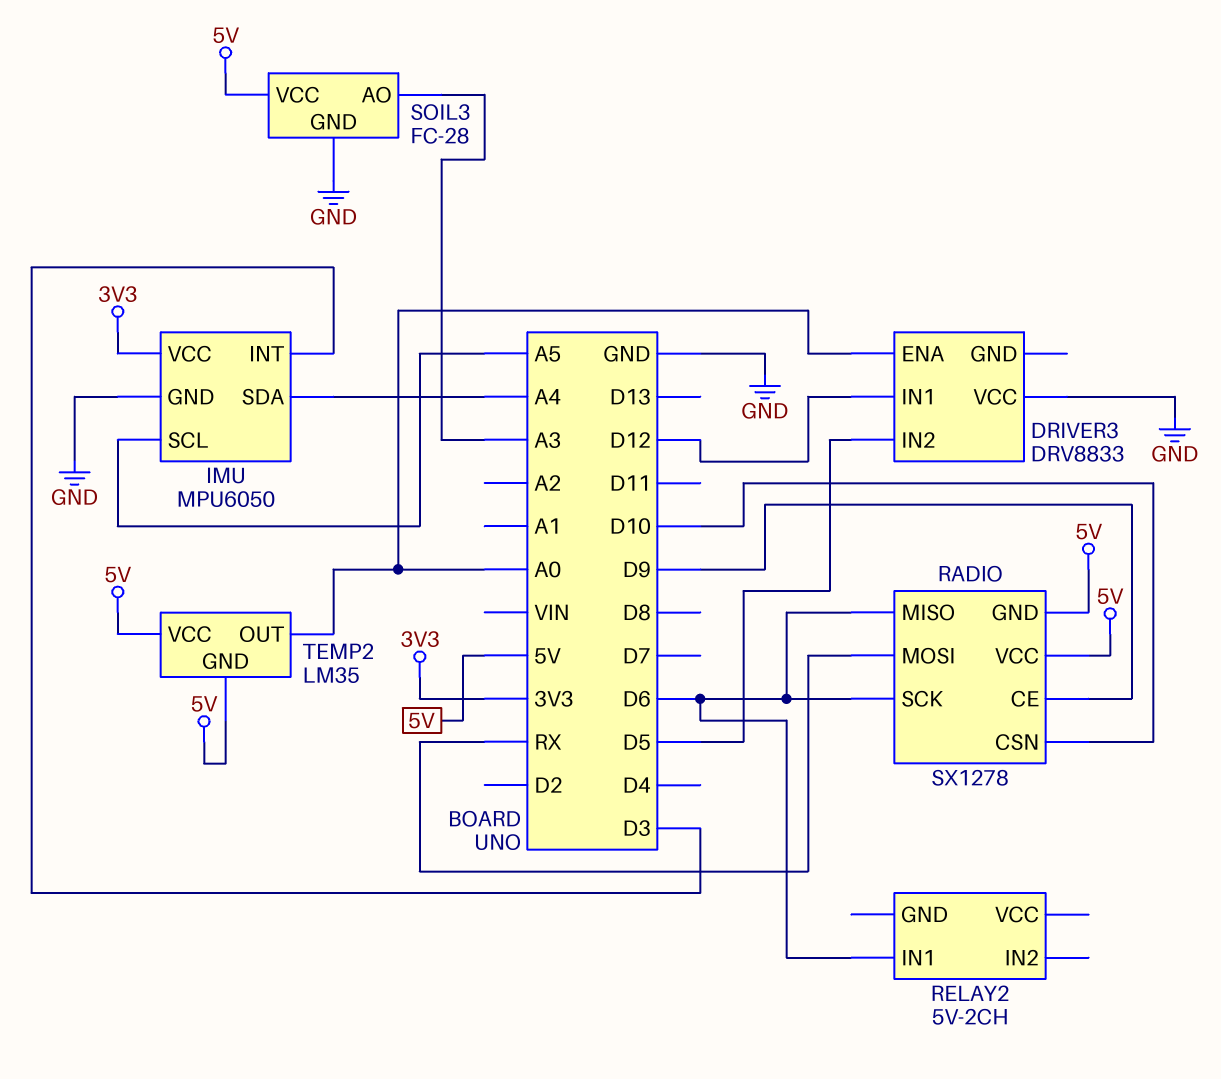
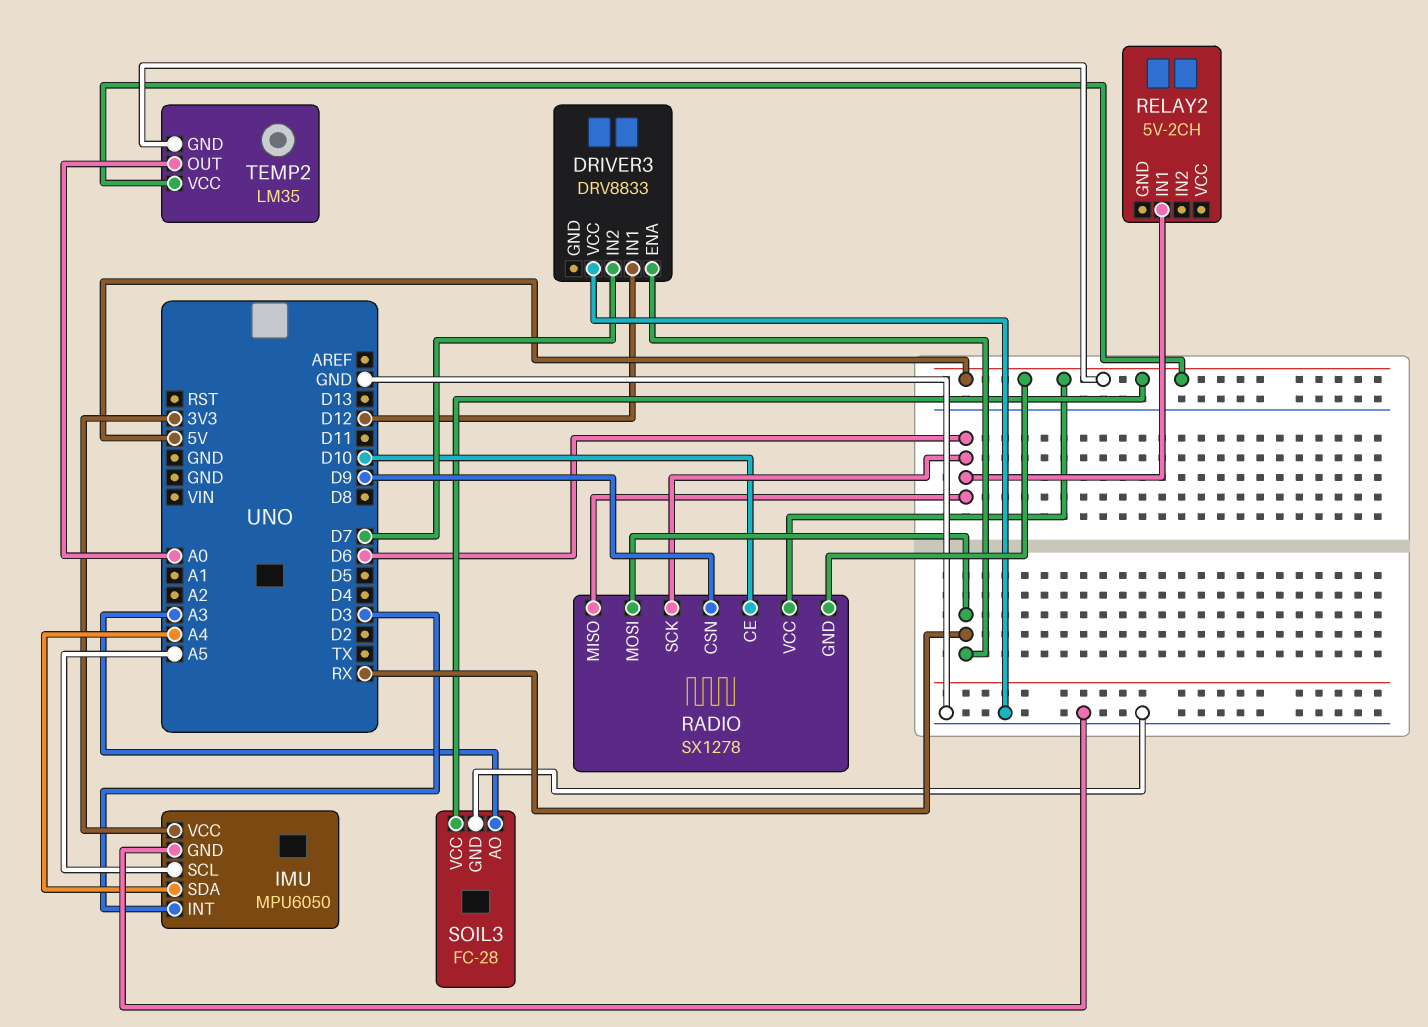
DRIVER3 pin ENA: A0 -> RX
DRIVER3 pin IN2: D5 -> D7
RADIO pin CE: D9 -> D10
RADIO pin CSN: D10 -> D9

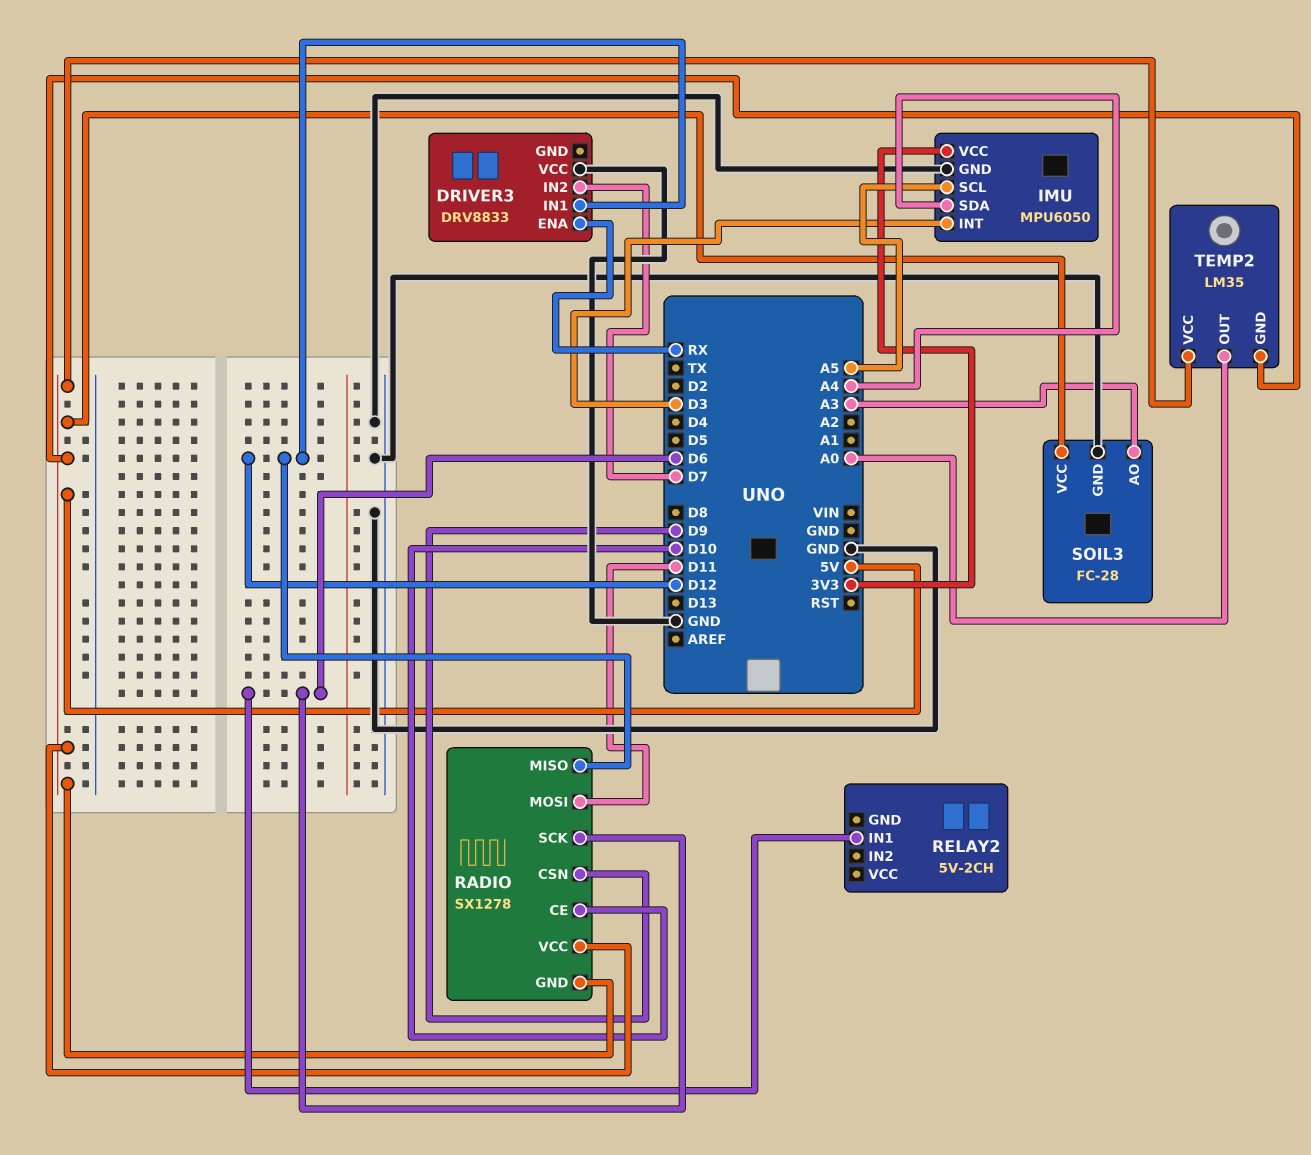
RADIO pin MISO: D6 -> D12
RADIO pin MOSI: RX -> D11

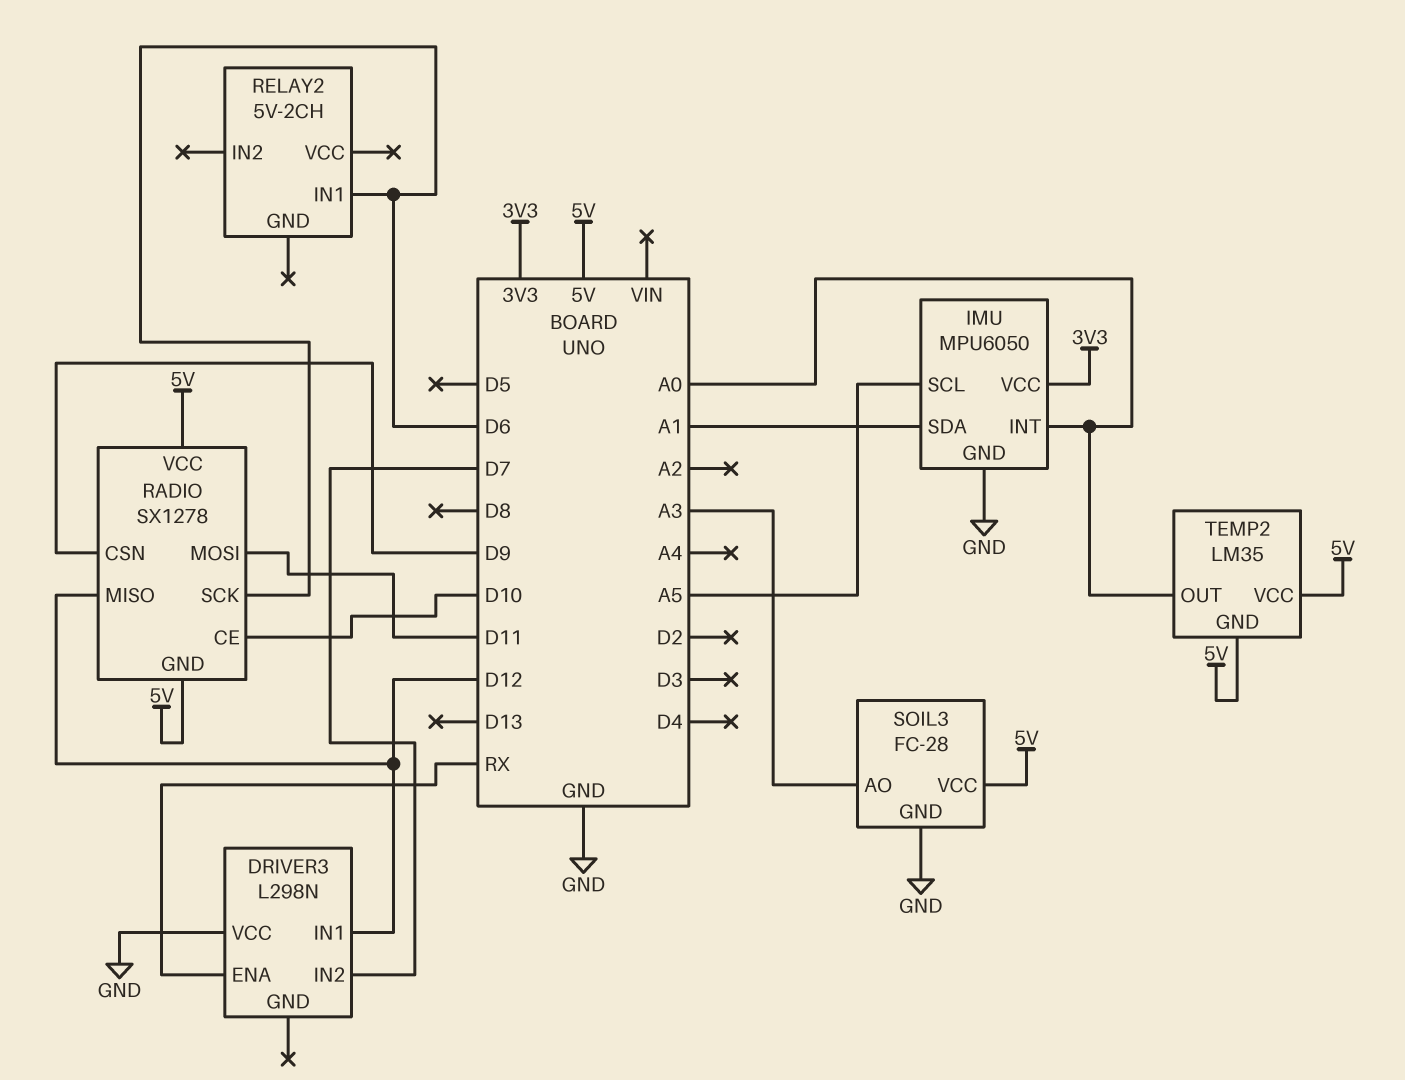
DRIVER3: DRV8833 -> L298N
IMU pin INT: D3 -> A0
IMU pin SDA: A4 -> A1

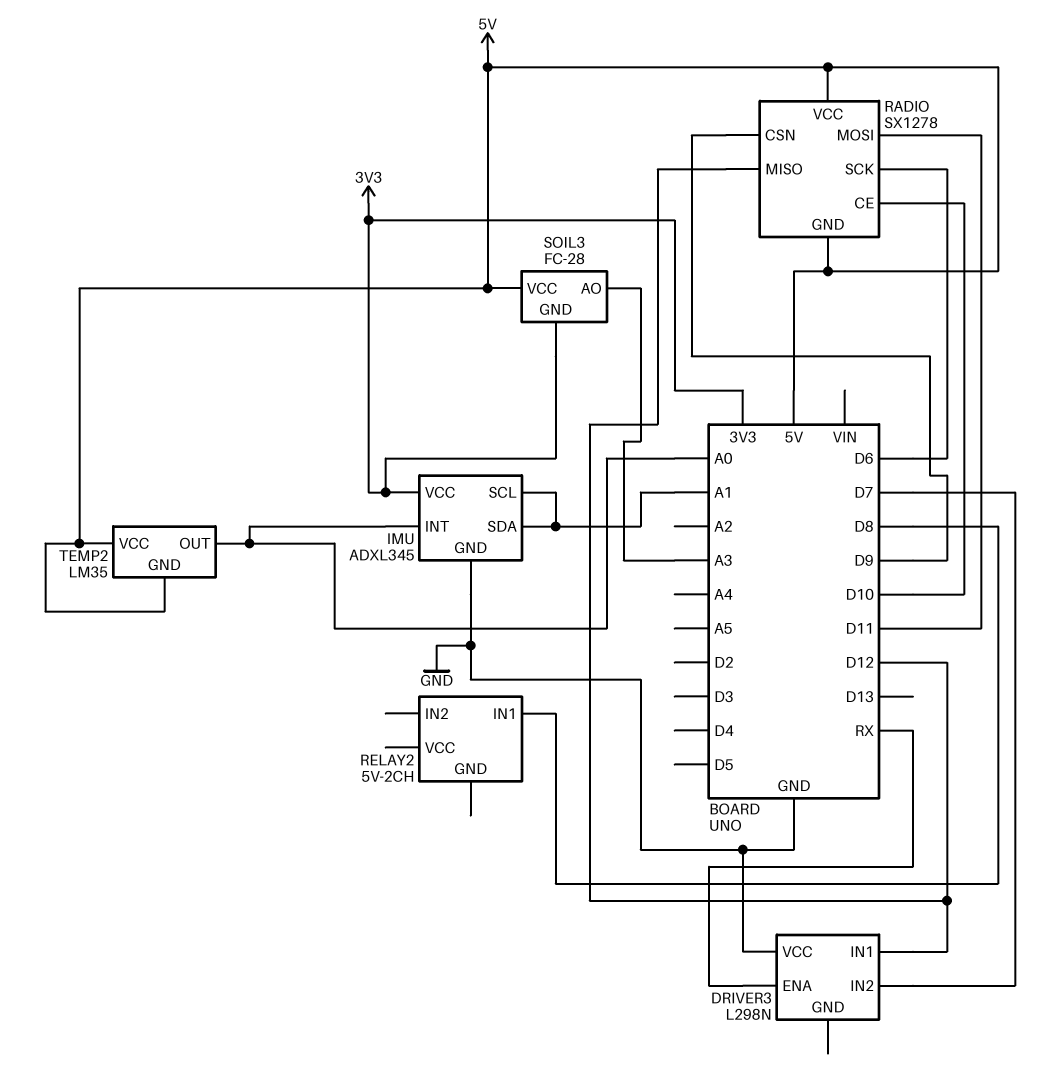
IMU: MPU6050 -> ADXL345
IMU pin SCL: A5 -> A1
RELAY2 pin IN1: D6 -> D8
SOIL3 pin GND: GND -> 3V3

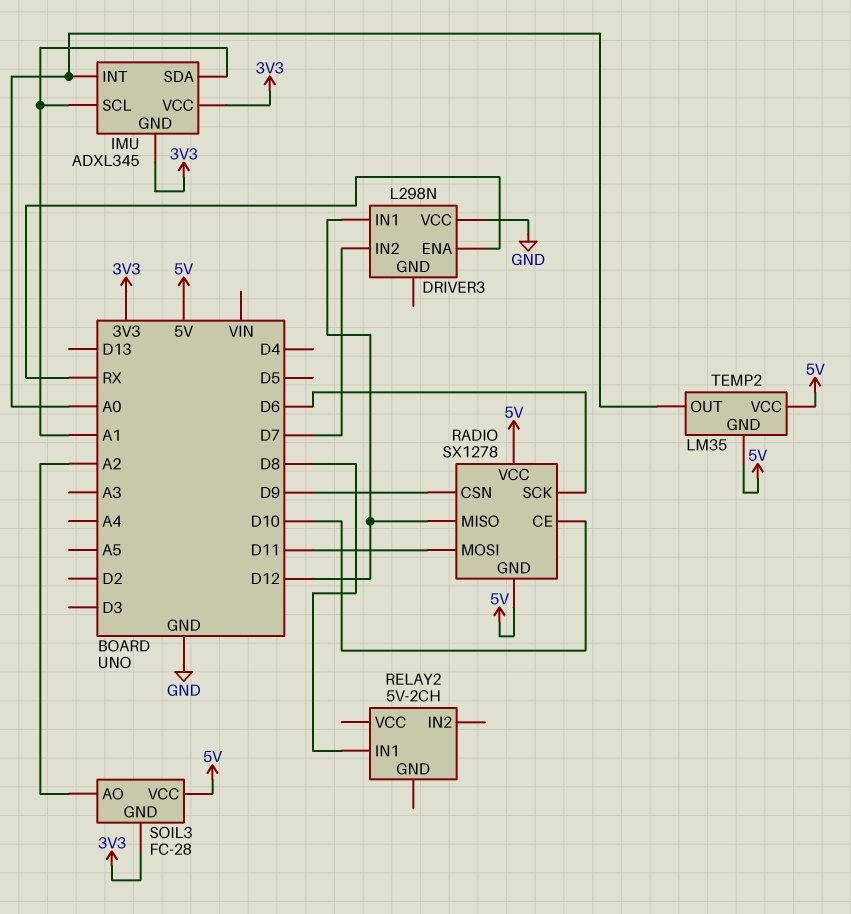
IMU pin GND: GND -> 3V3
SOIL3 pin AO: A3 -> A2

